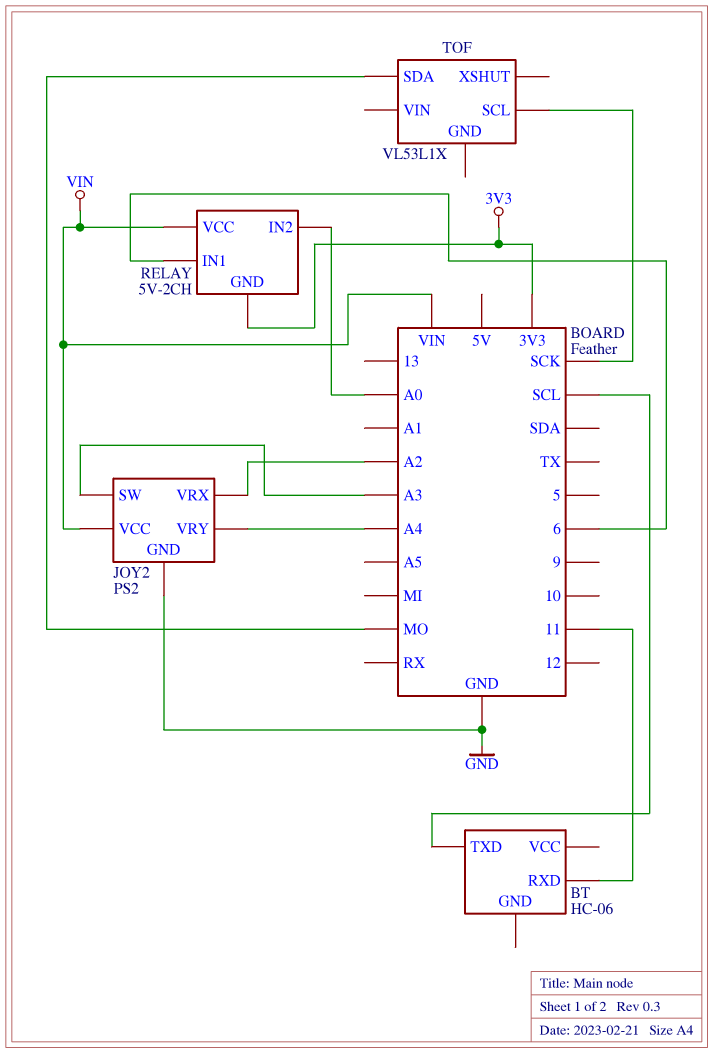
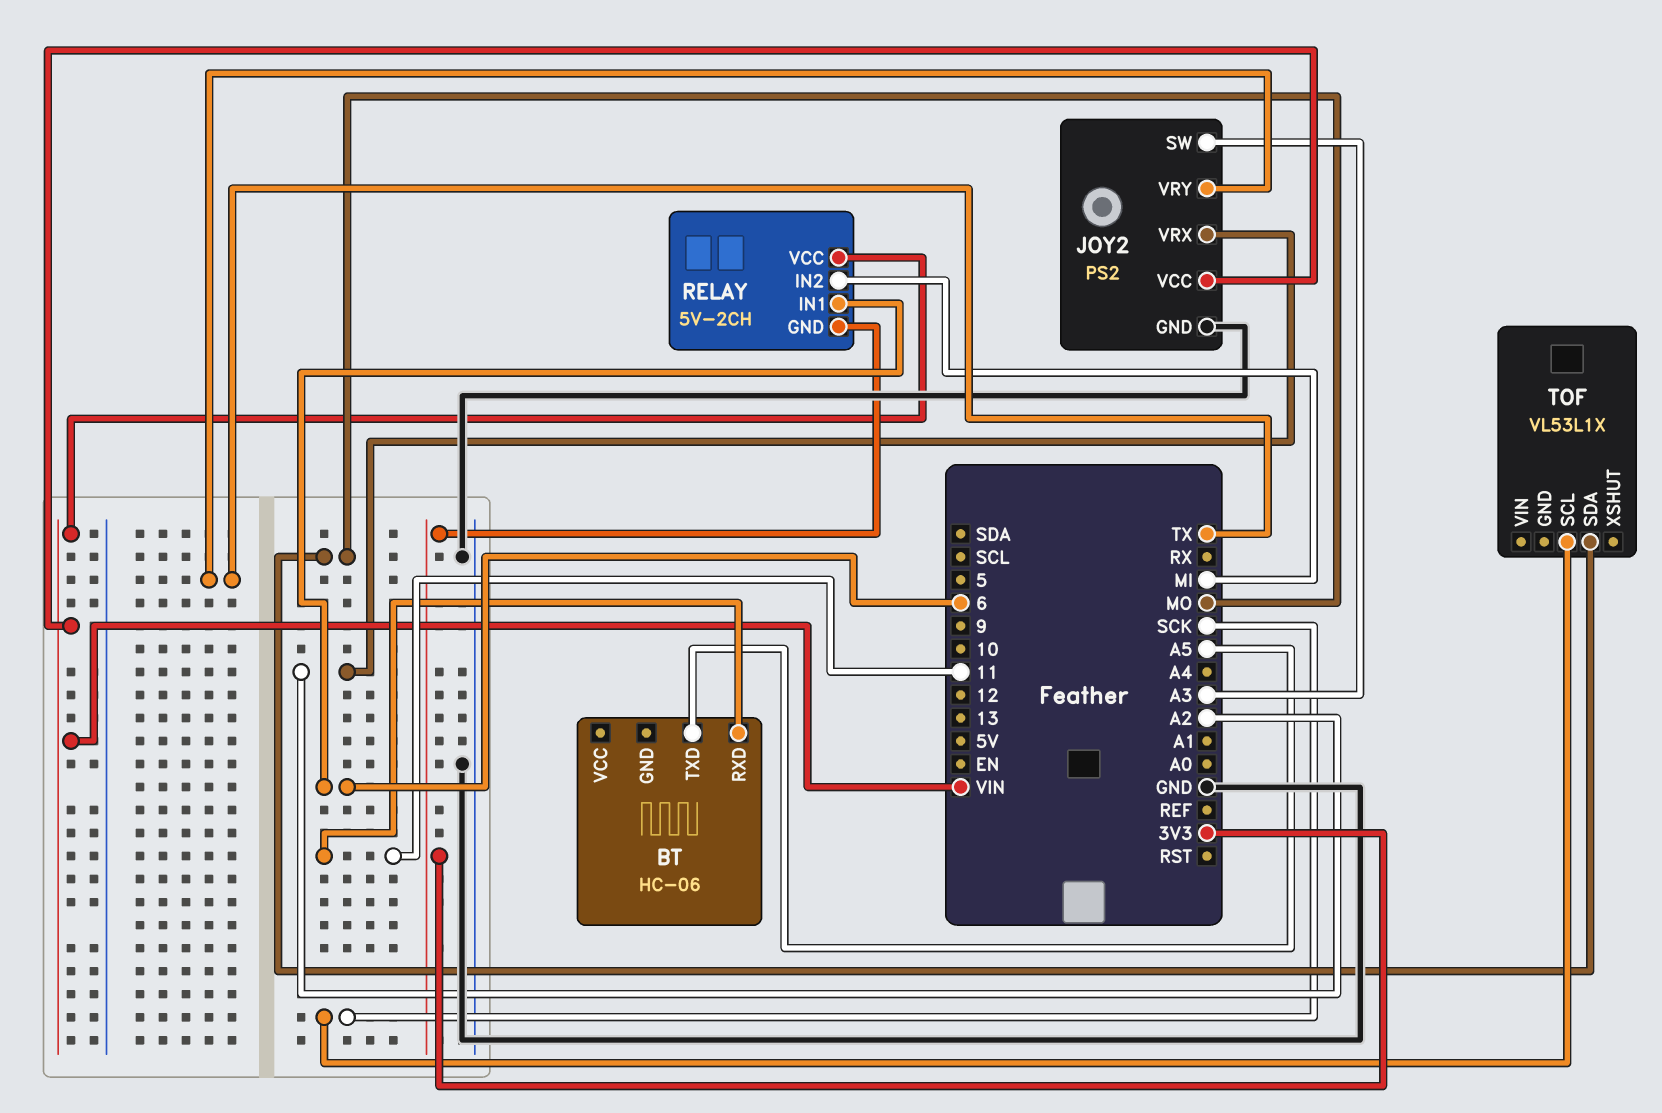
BT pin TXD: SCL -> A5
JOY2 pin VRY: A4 -> TX
RELAY pin IN2: A0 -> MI

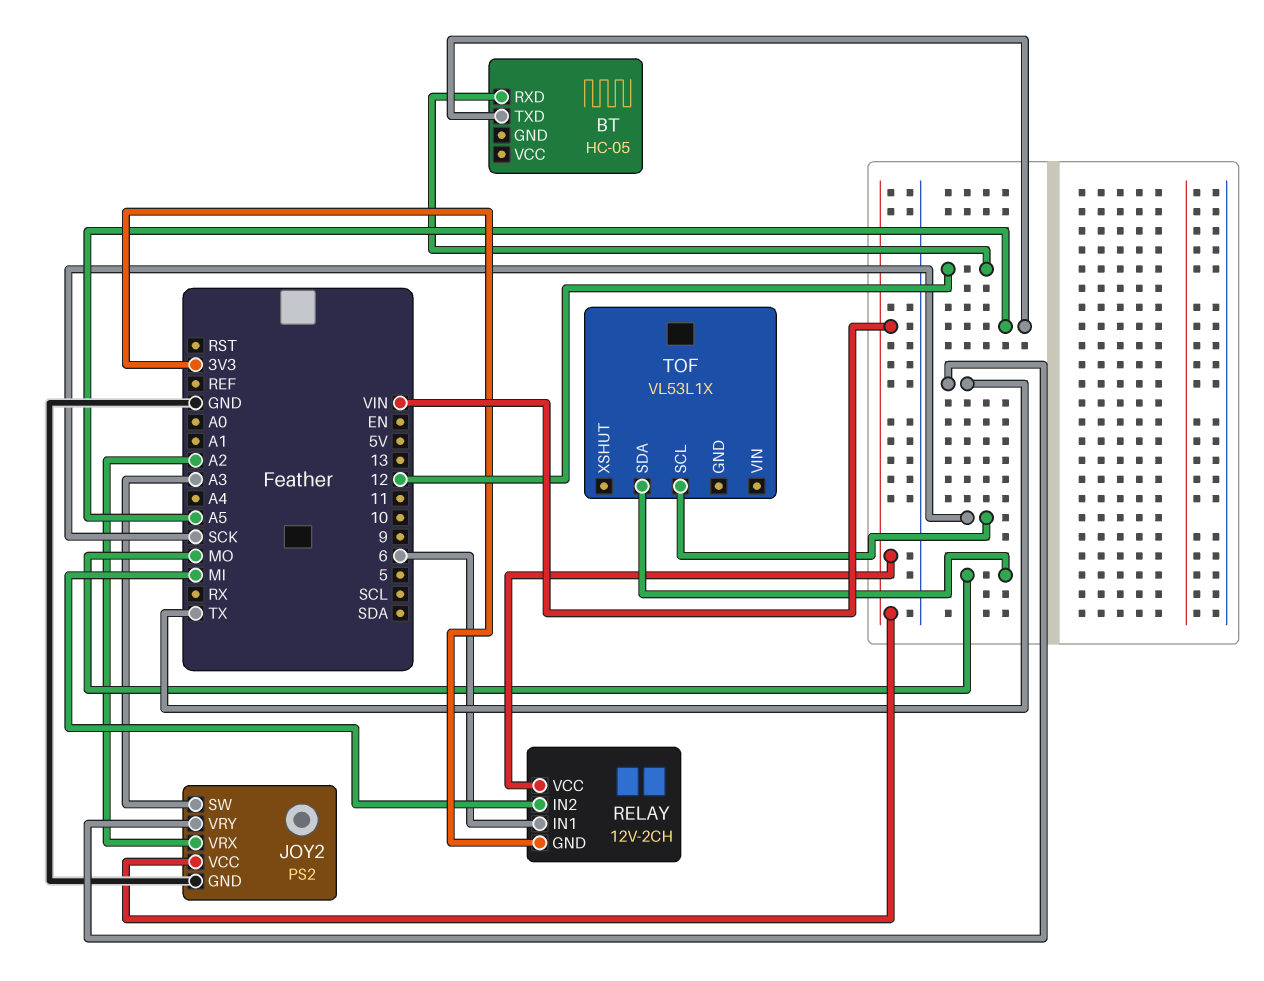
BT: HC-06 -> HC-05
BT pin RXD: 11 -> 12
RELAY: 5V-2CH -> 12V-2CH

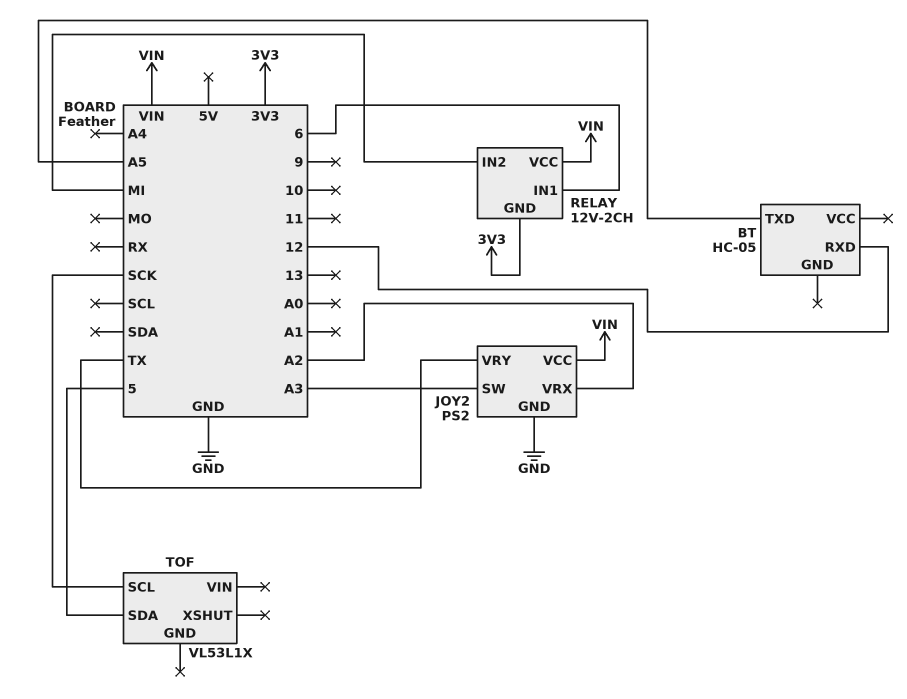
TOF pin SDA: MO -> 5

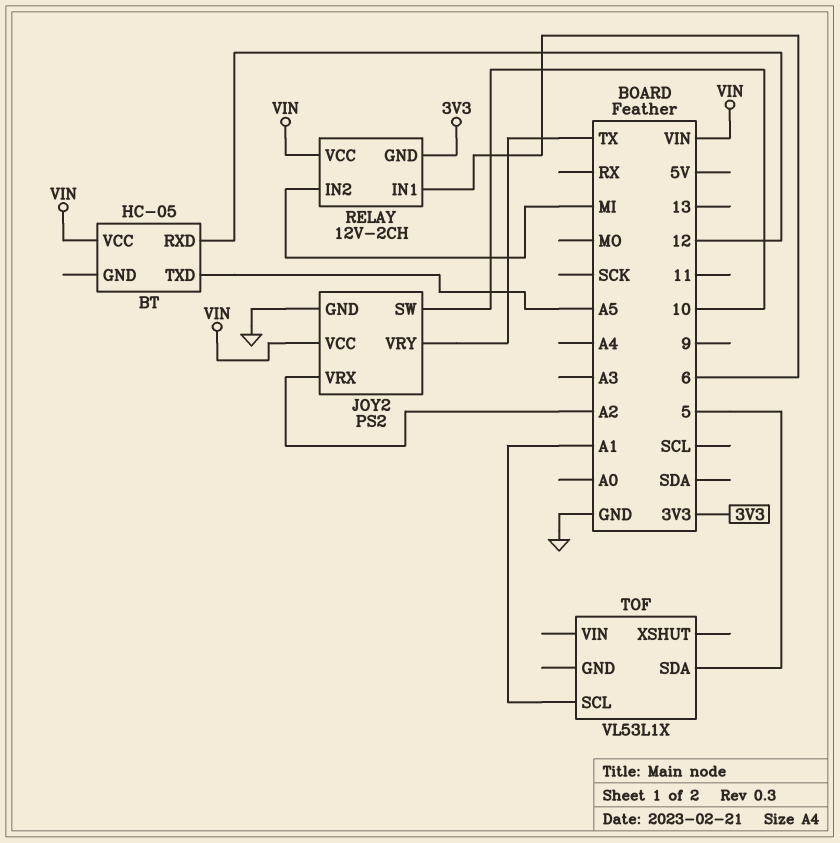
BT pin VCC: none -> VIN
JOY2 pin SW: A3 -> 10
TOF pin SCL: SCK -> A1

